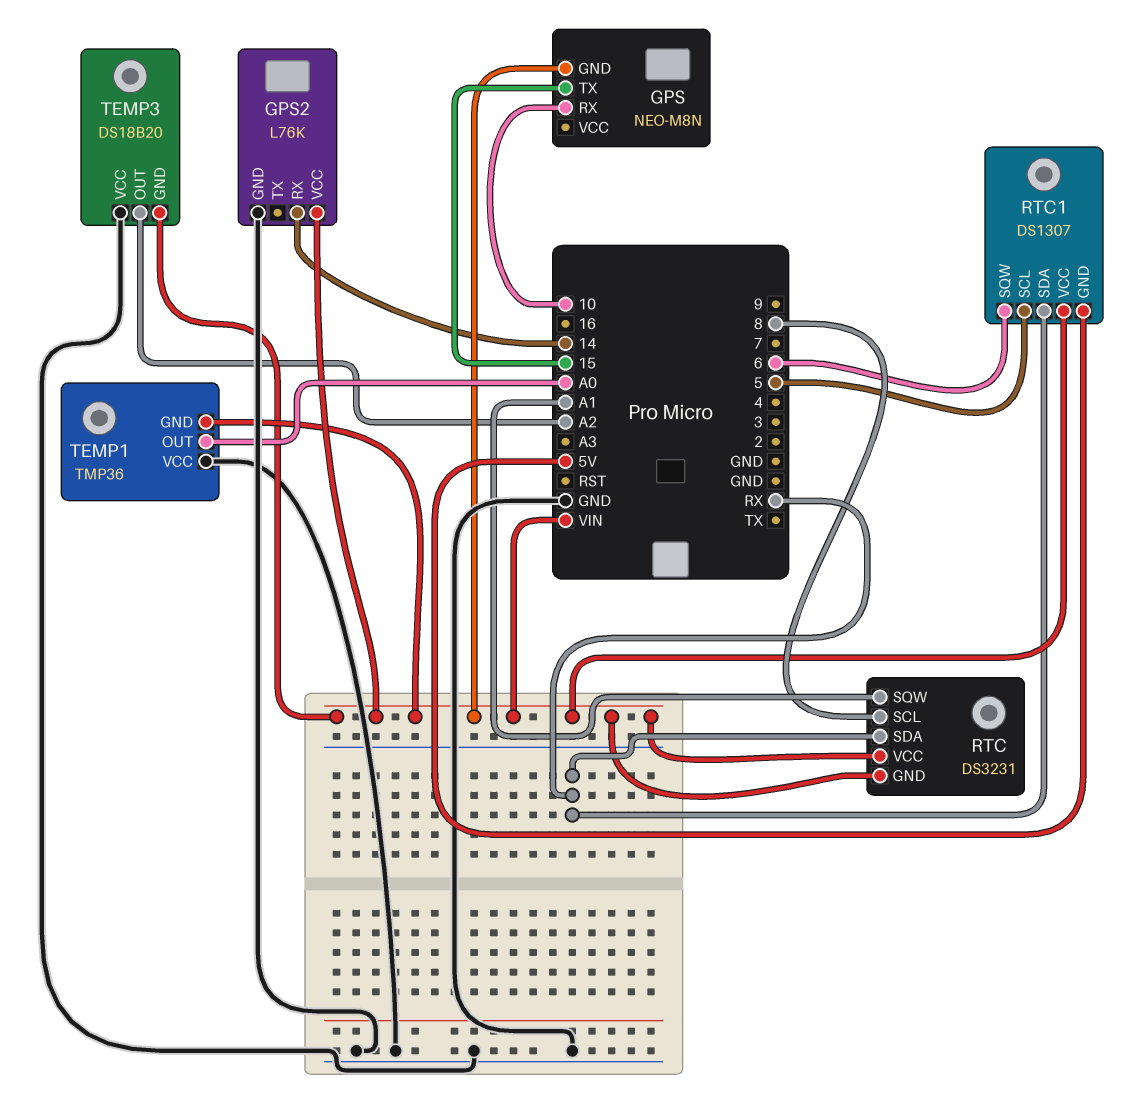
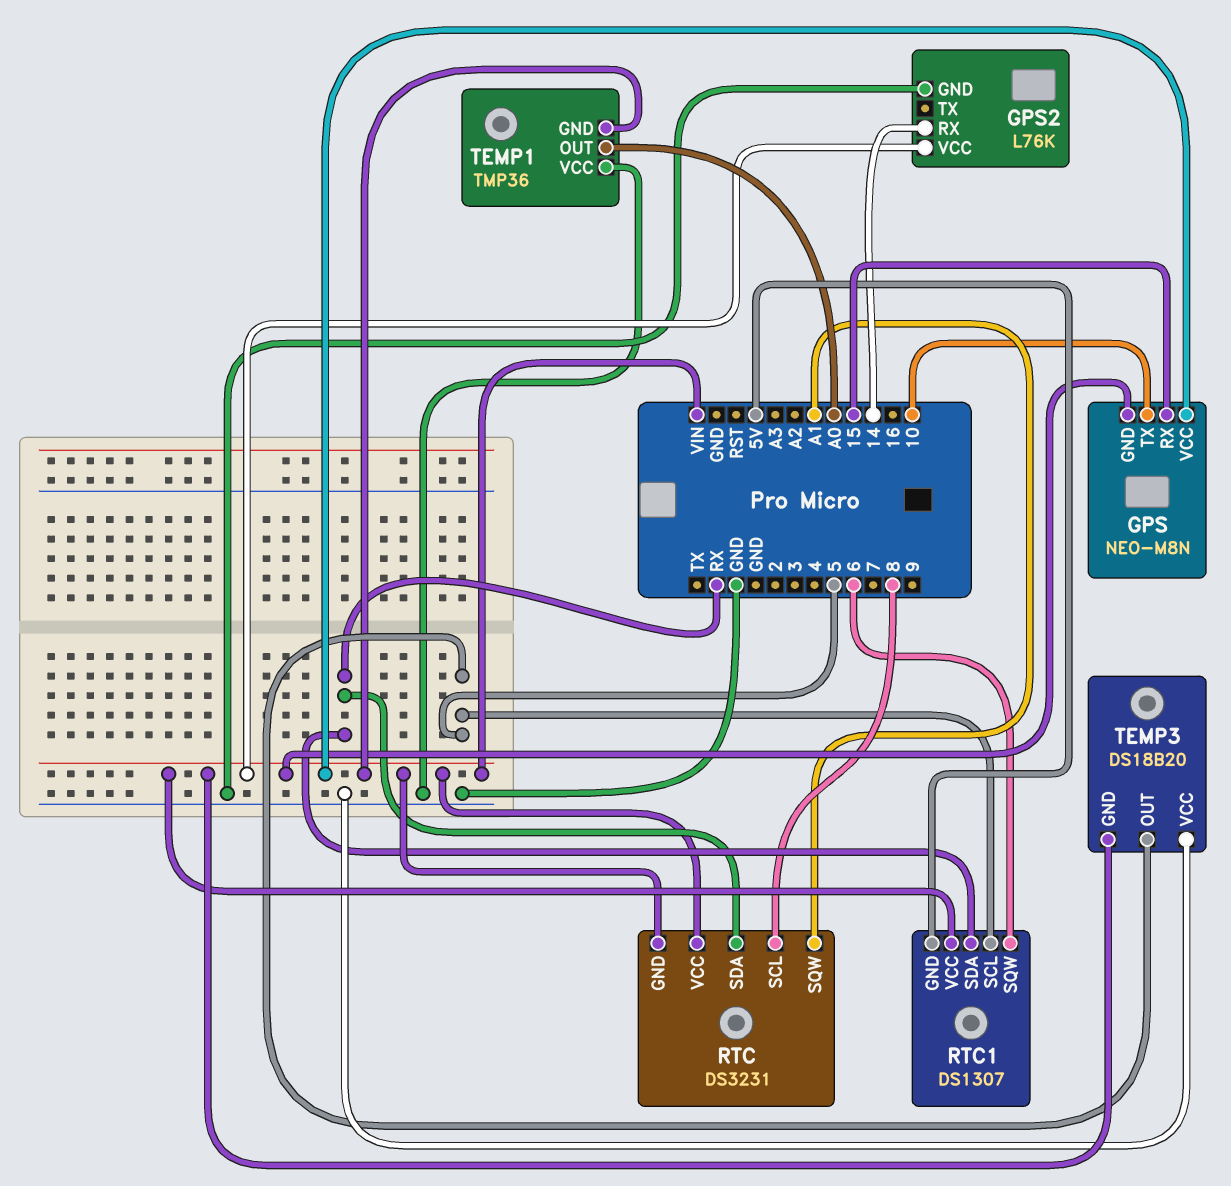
GPS pin RX: 10 -> 15
GPS pin TX: 15 -> 10
GPS pin VCC: none -> VIN
TEMP3 pin OUT: A2 -> 5

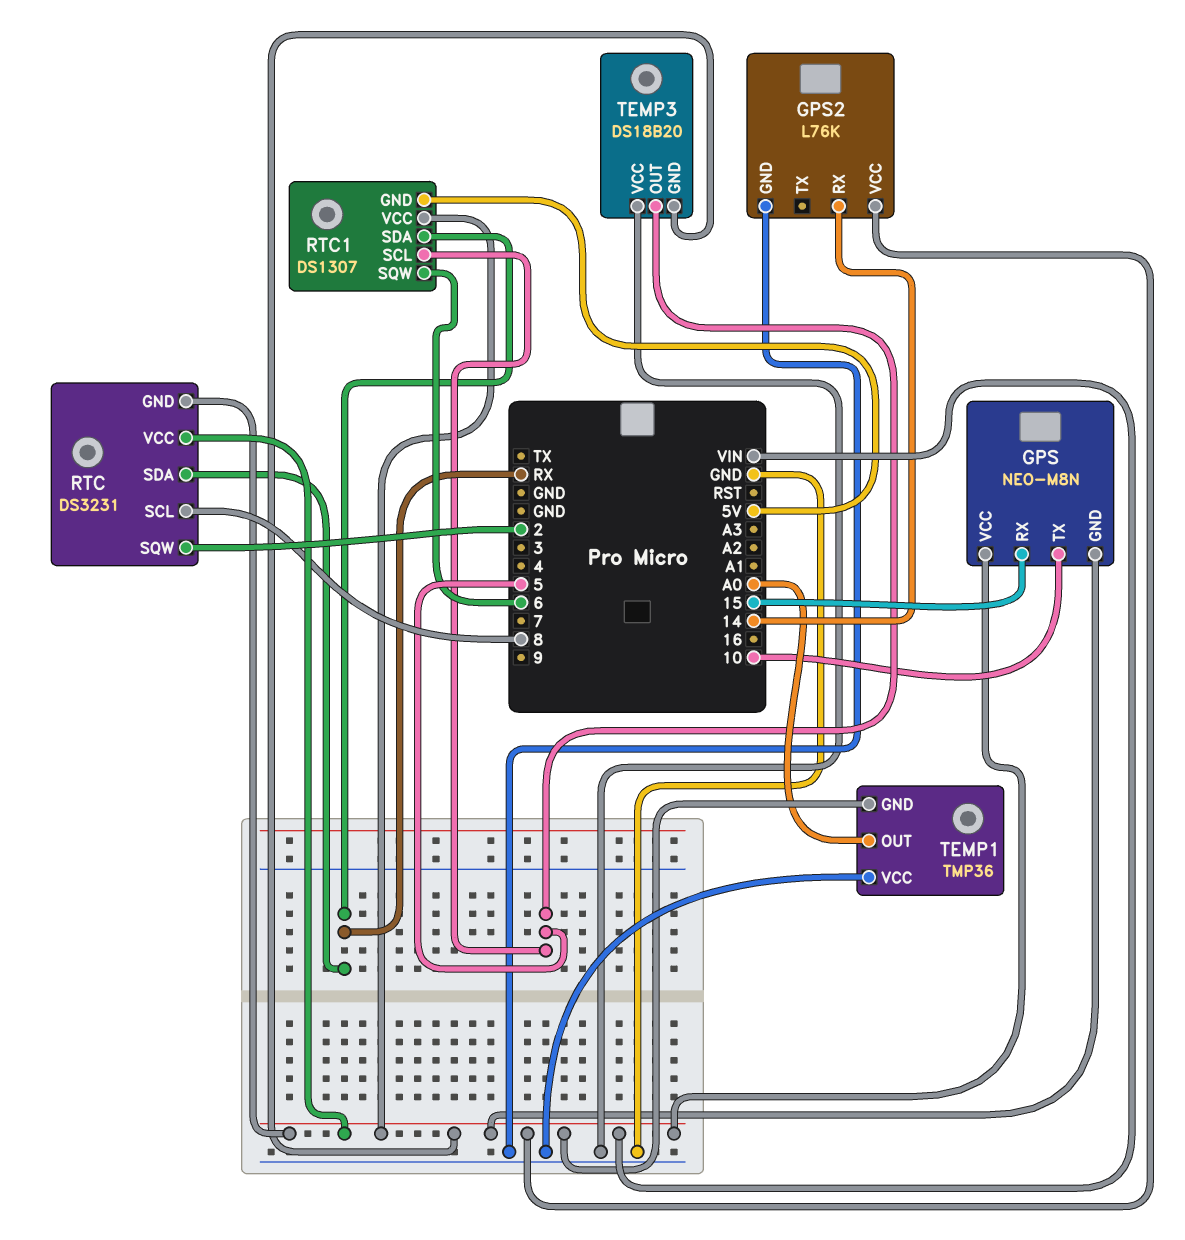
RTC pin SQW: A1 -> 2

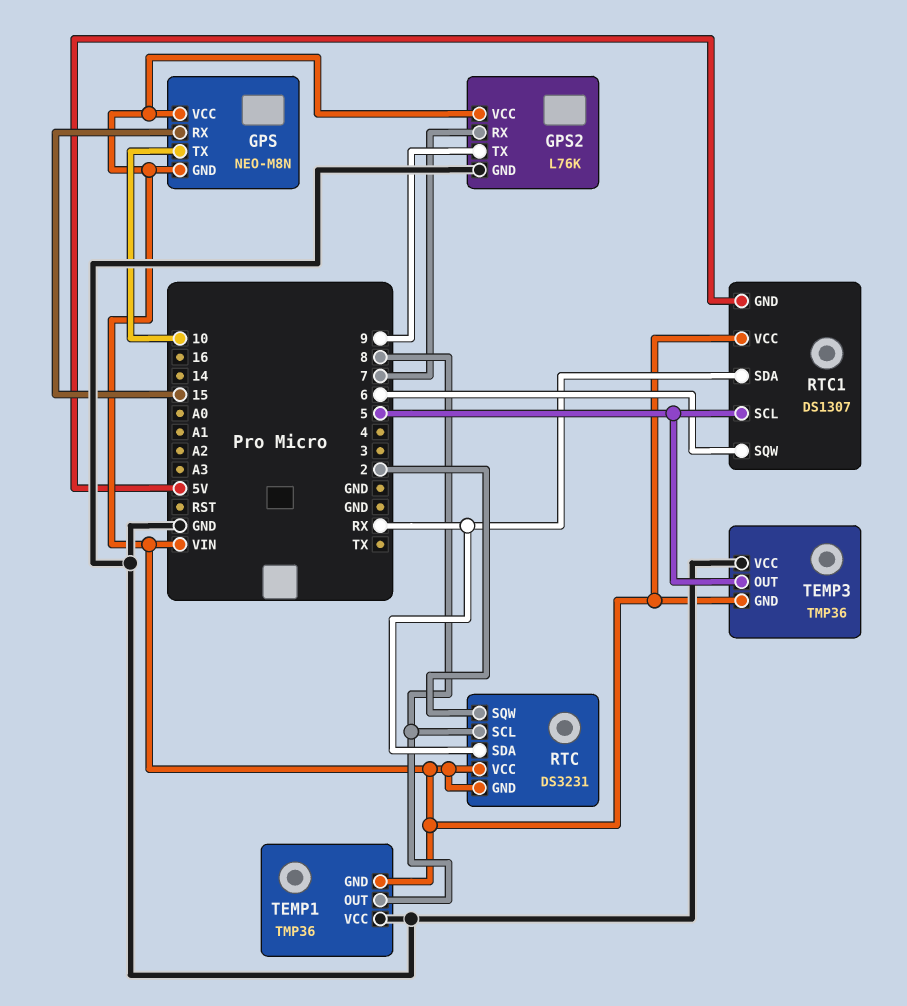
GPS2 pin RX: 14 -> 7
GPS2 pin TX: none -> 9
TEMP1 pin OUT: A0 -> 8
TEMP3: DS18B20 -> TMP36

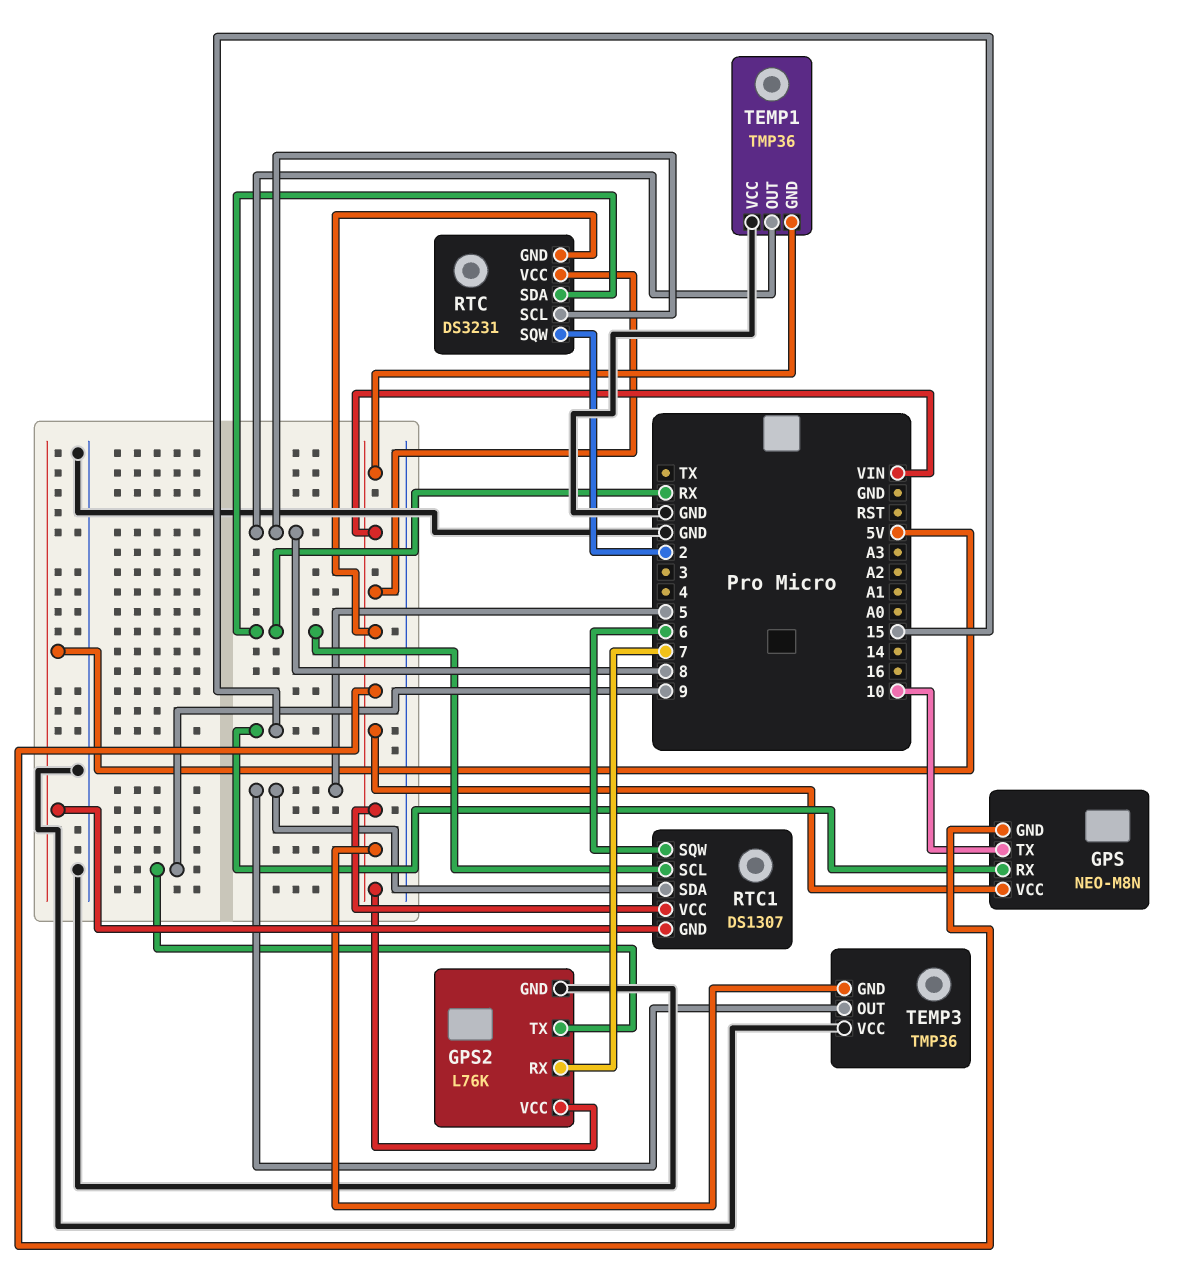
RTC1 pin SCL: 5 -> RX
RTC1 pin SDA: RX -> 5

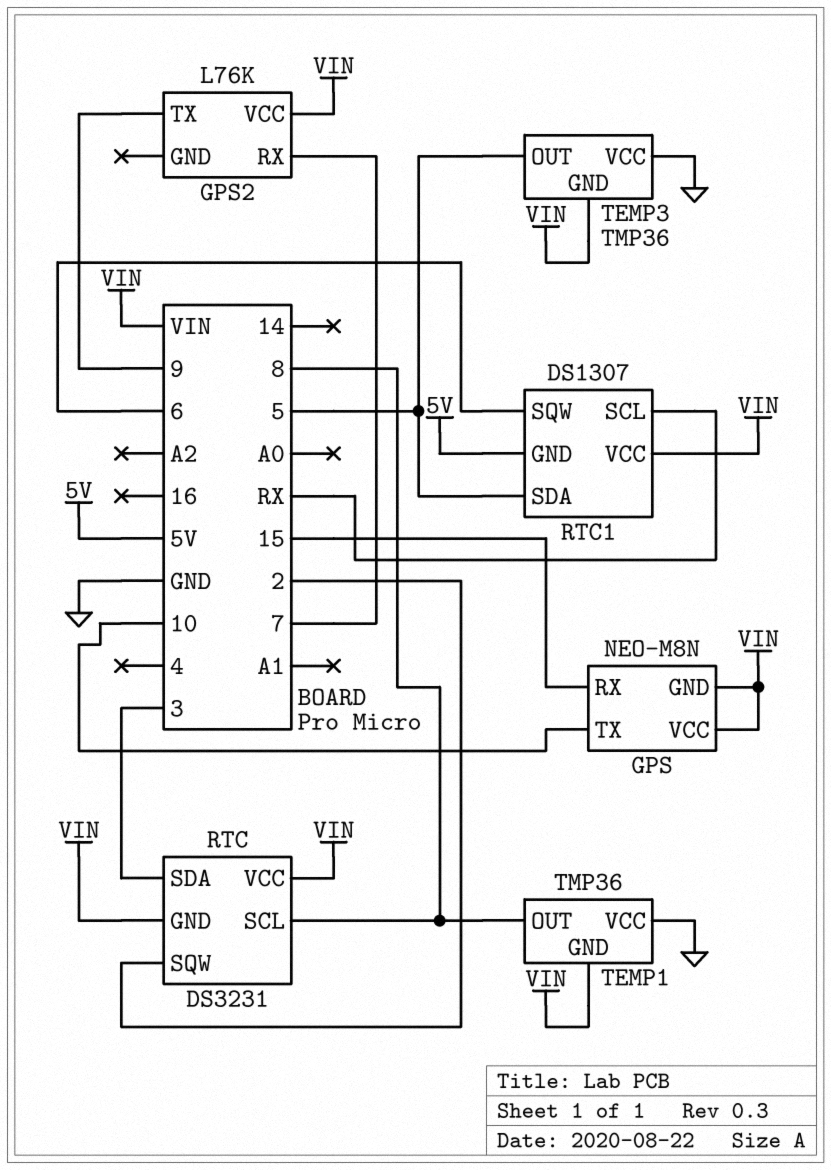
GPS2 pin GND: GND -> none
RTC pin SDA: RX -> 3

